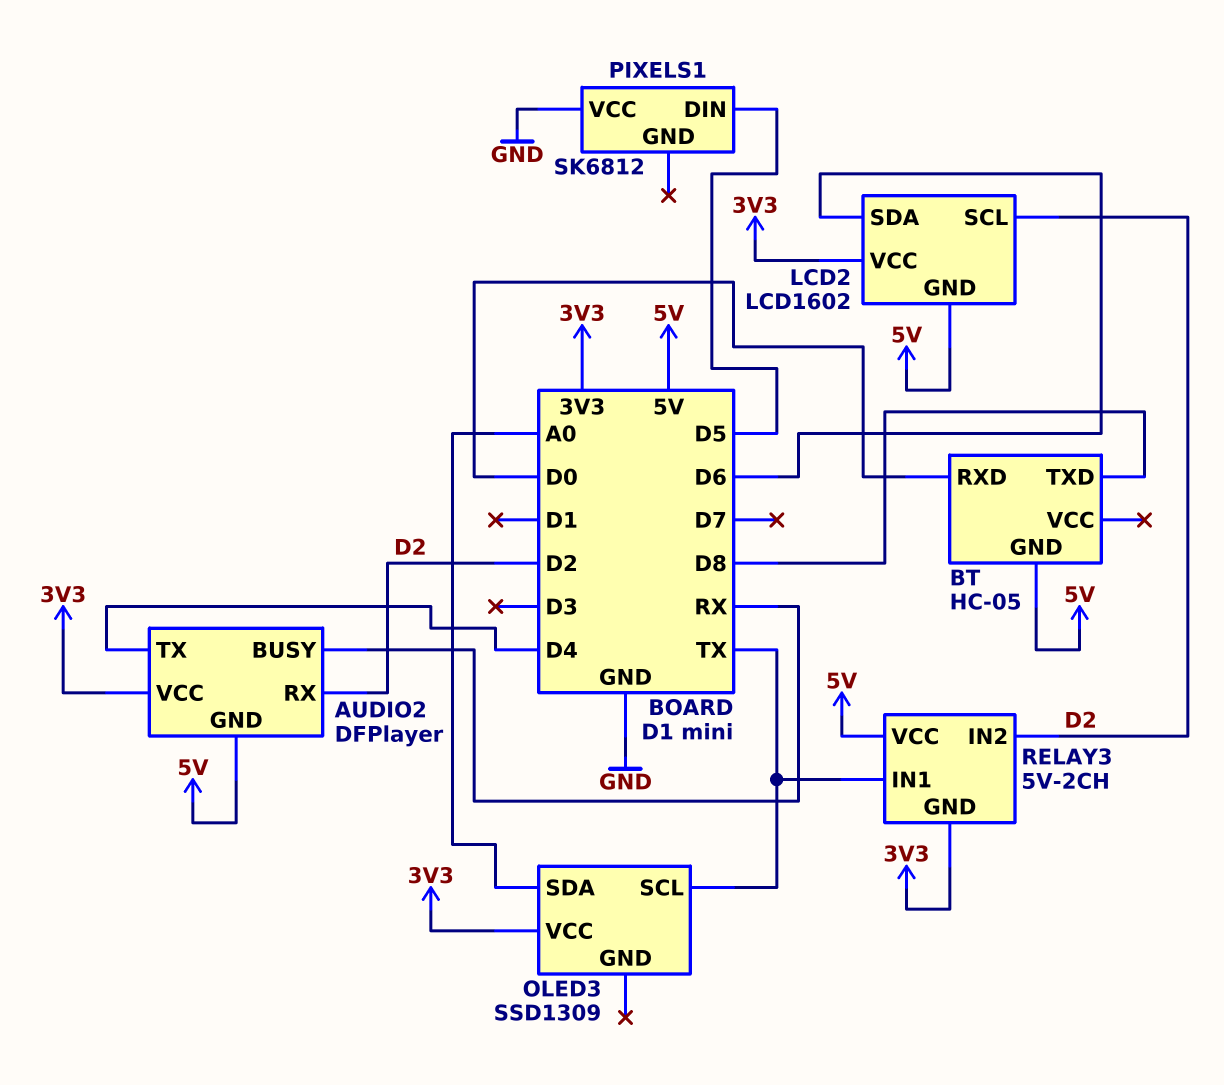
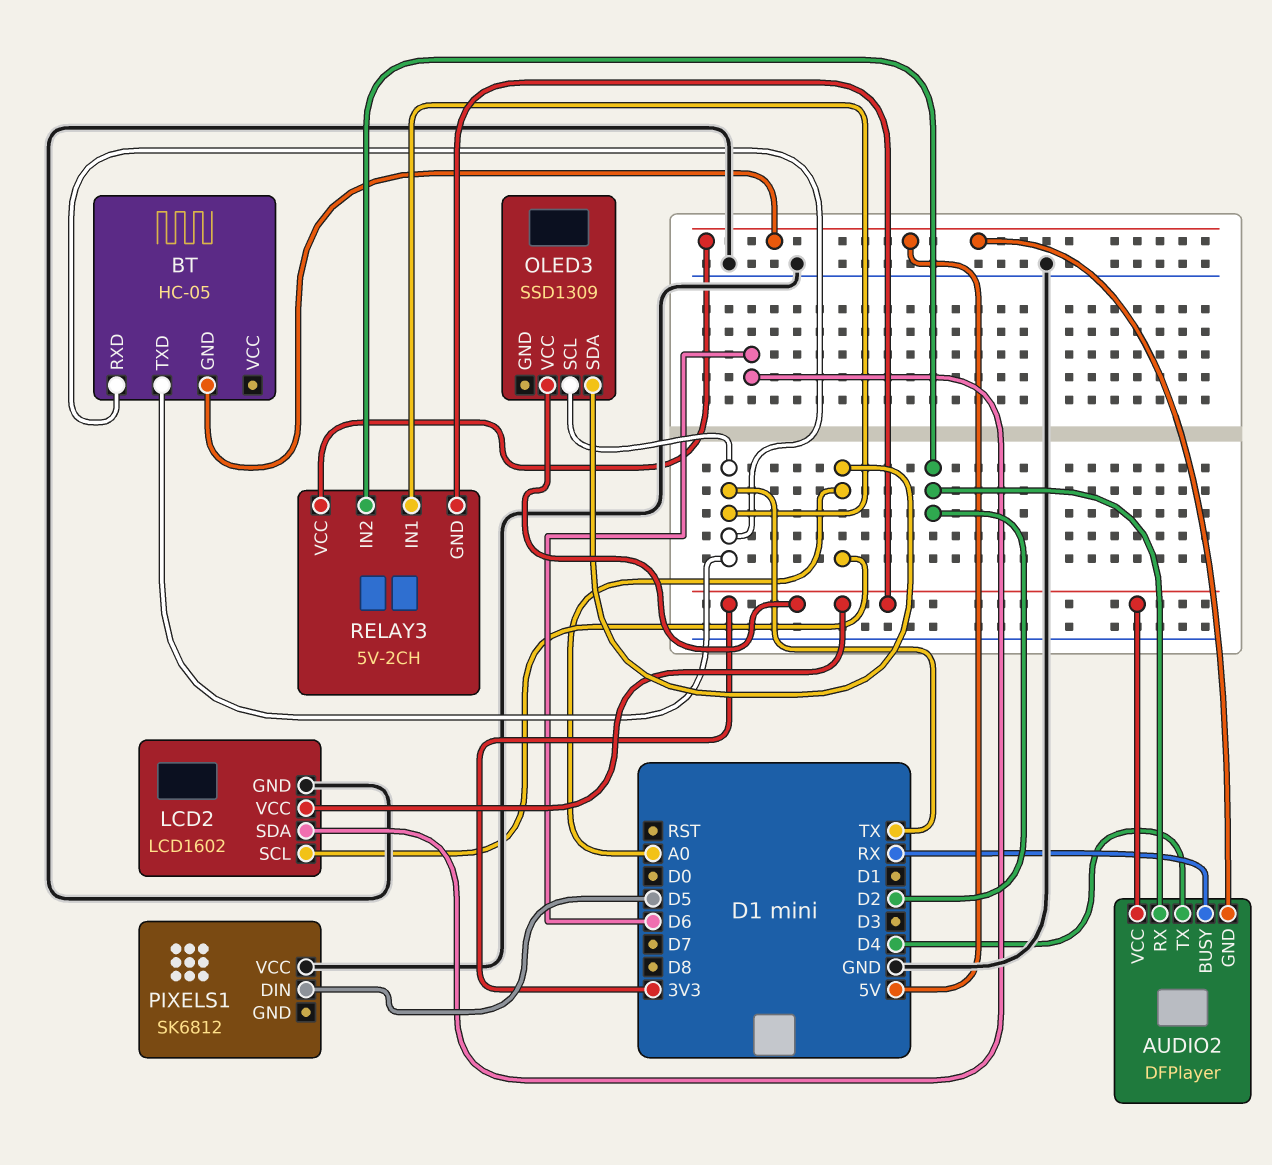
BT pin RXD: D0 -> TX
BT pin TXD: D8 -> TX
LCD2 pin GND: 5V -> GND
LCD2 pin SCL: D2 -> A0

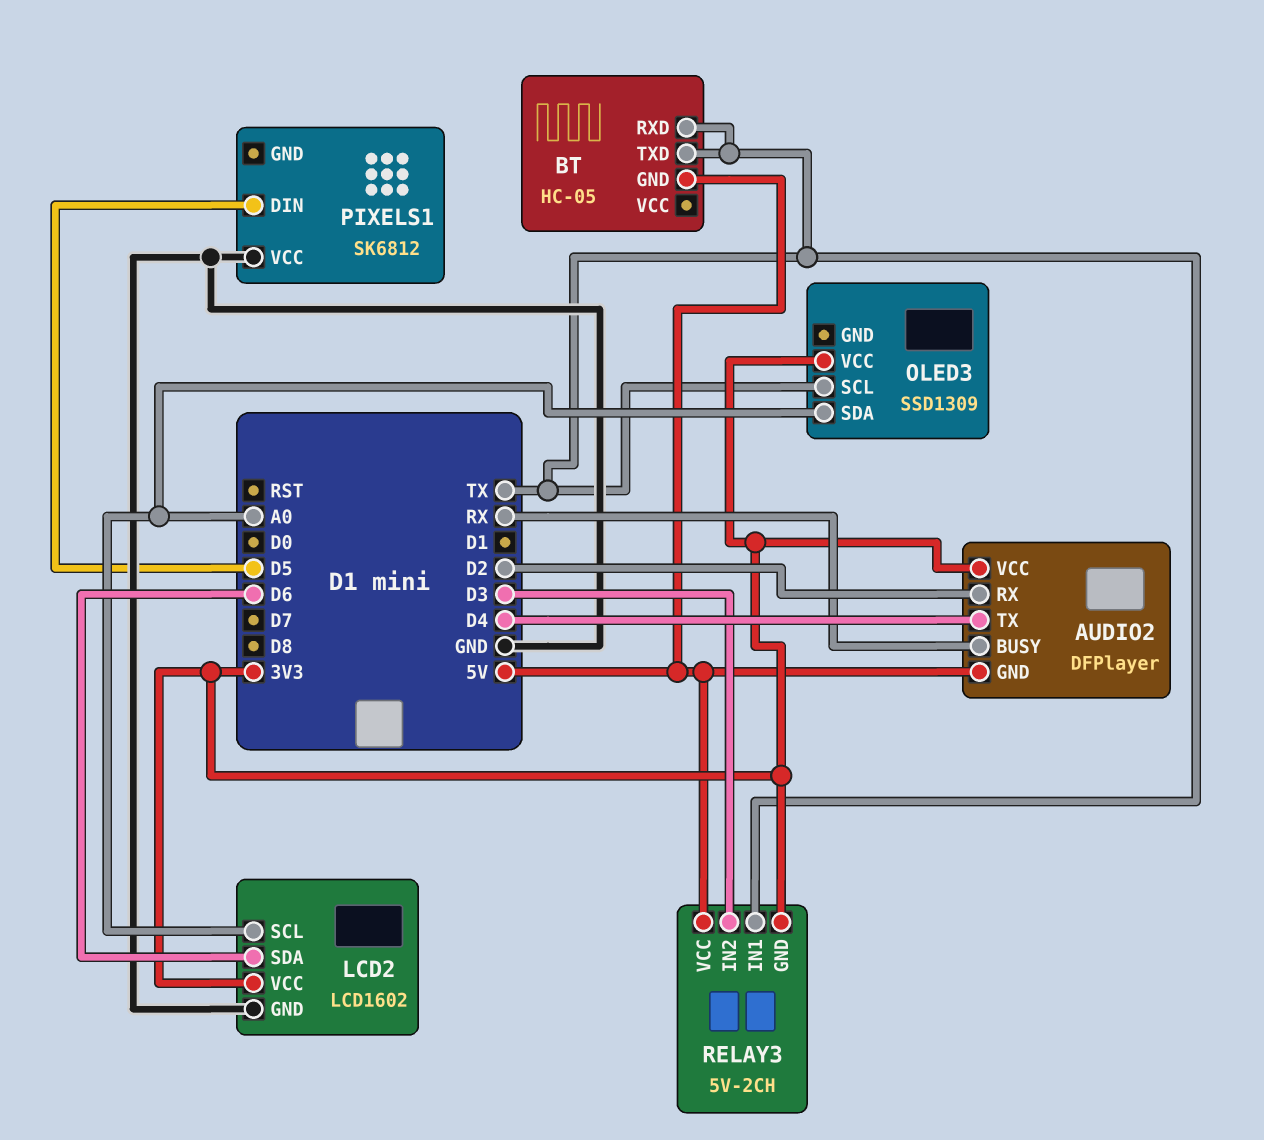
RELAY3 pin IN2: D2 -> D3

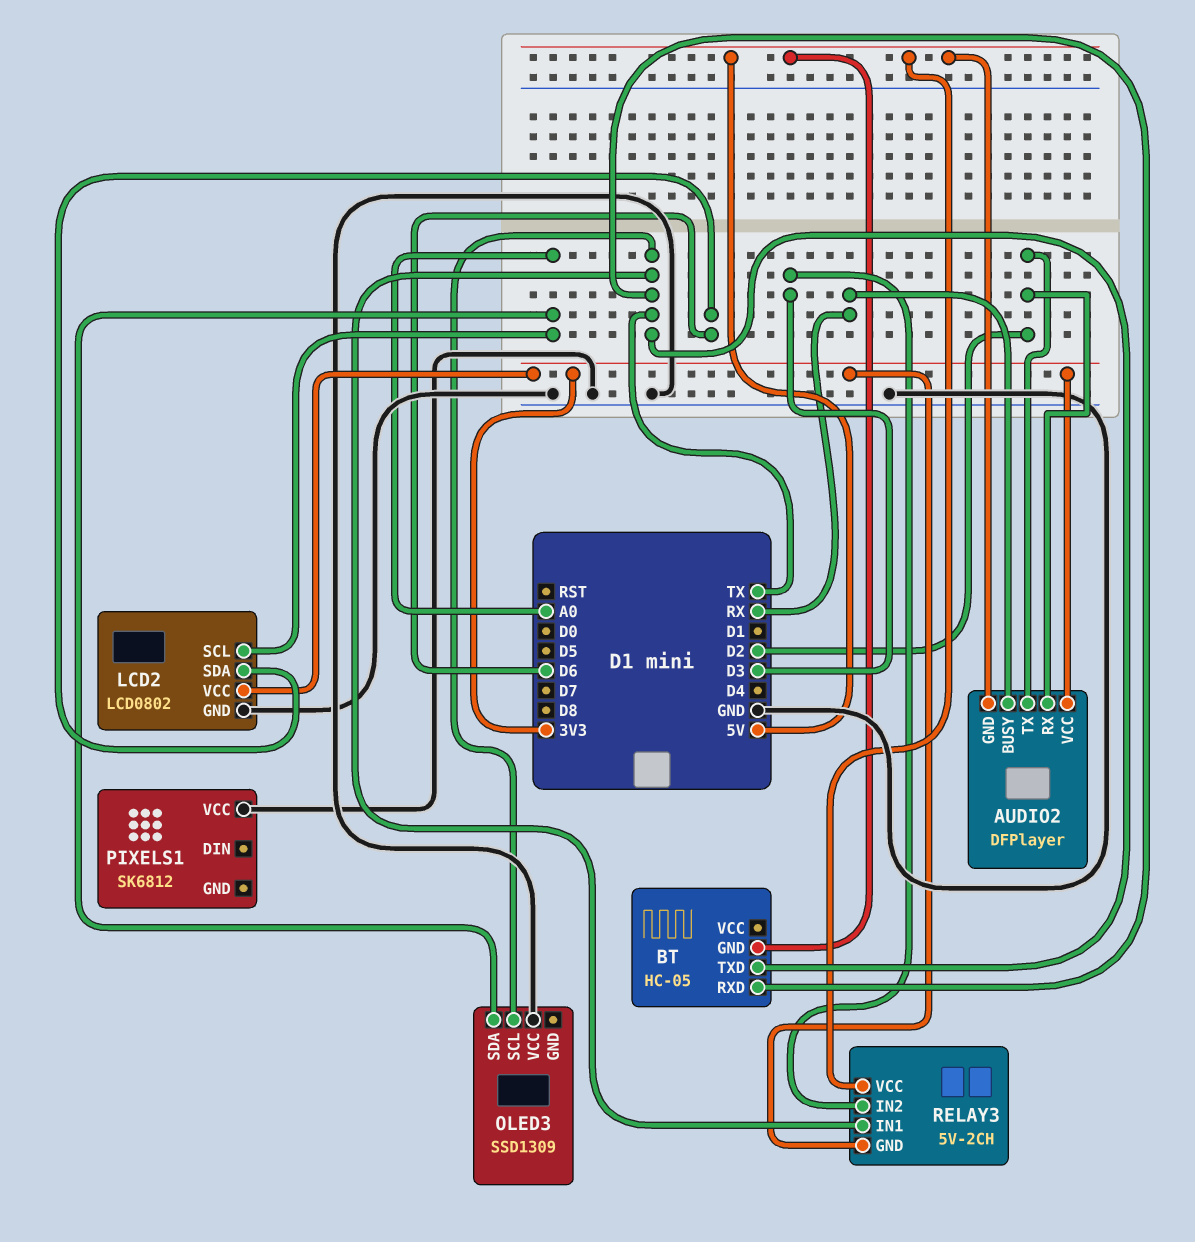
AUDIO2 pin TX: D4 -> D2
LCD2: LCD1602 -> LCD0802
OLED3 pin VCC: 3V3 -> GND
PIXELS1 pin DIN: D5 -> none

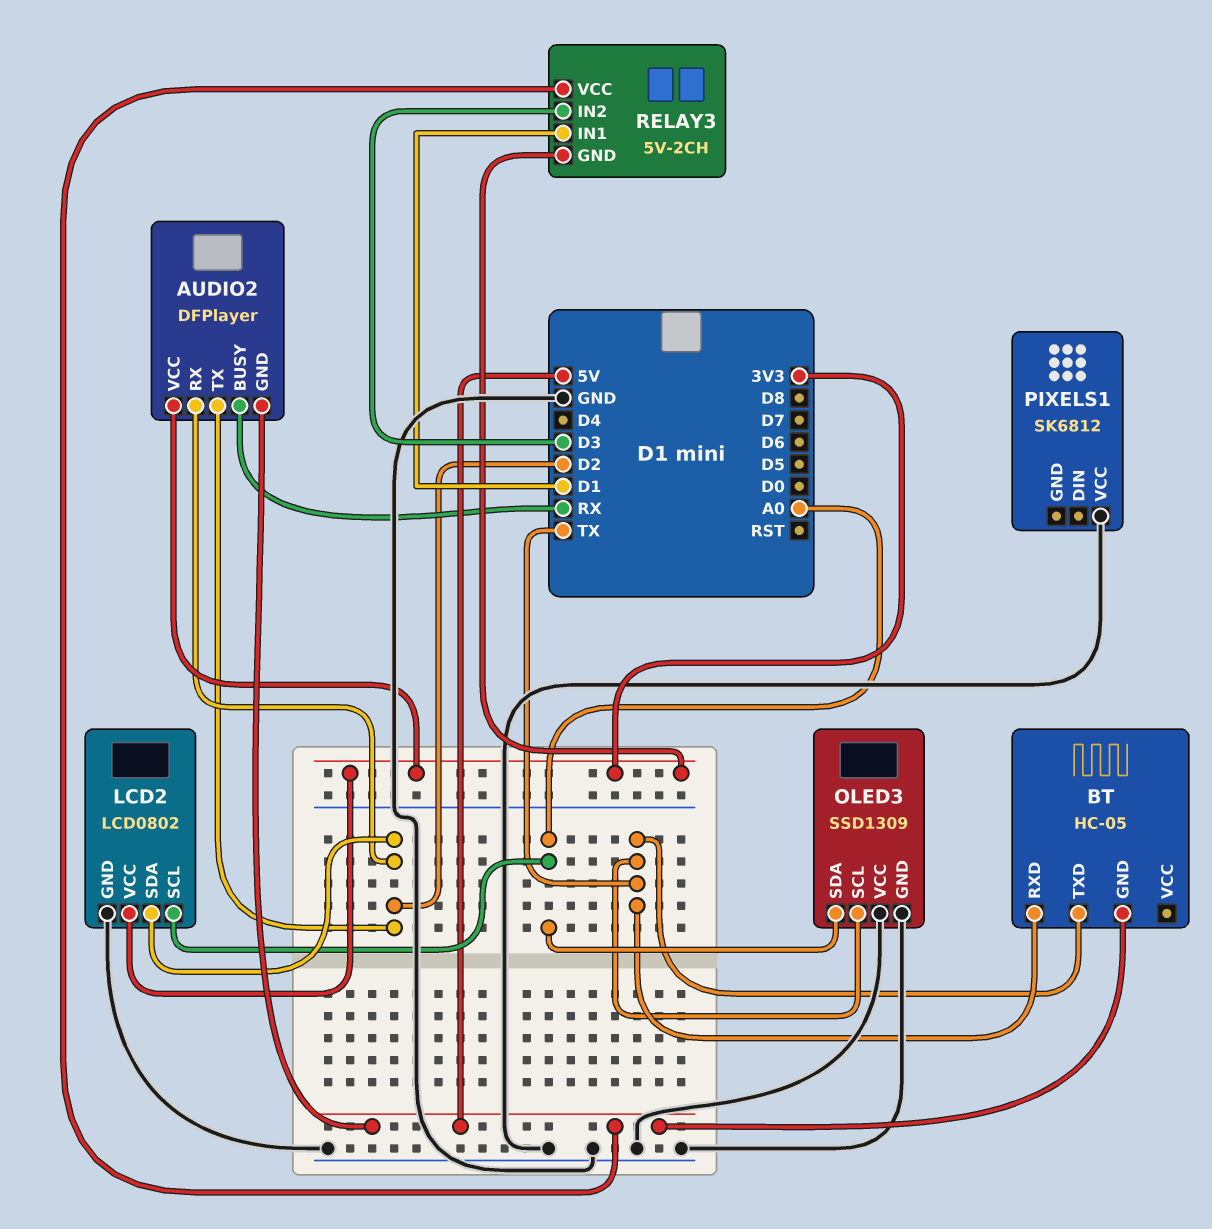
LCD2 pin SDA: D6 -> D2
OLED3 pin GND: none -> GND
RELAY3 pin IN1: TX -> D1

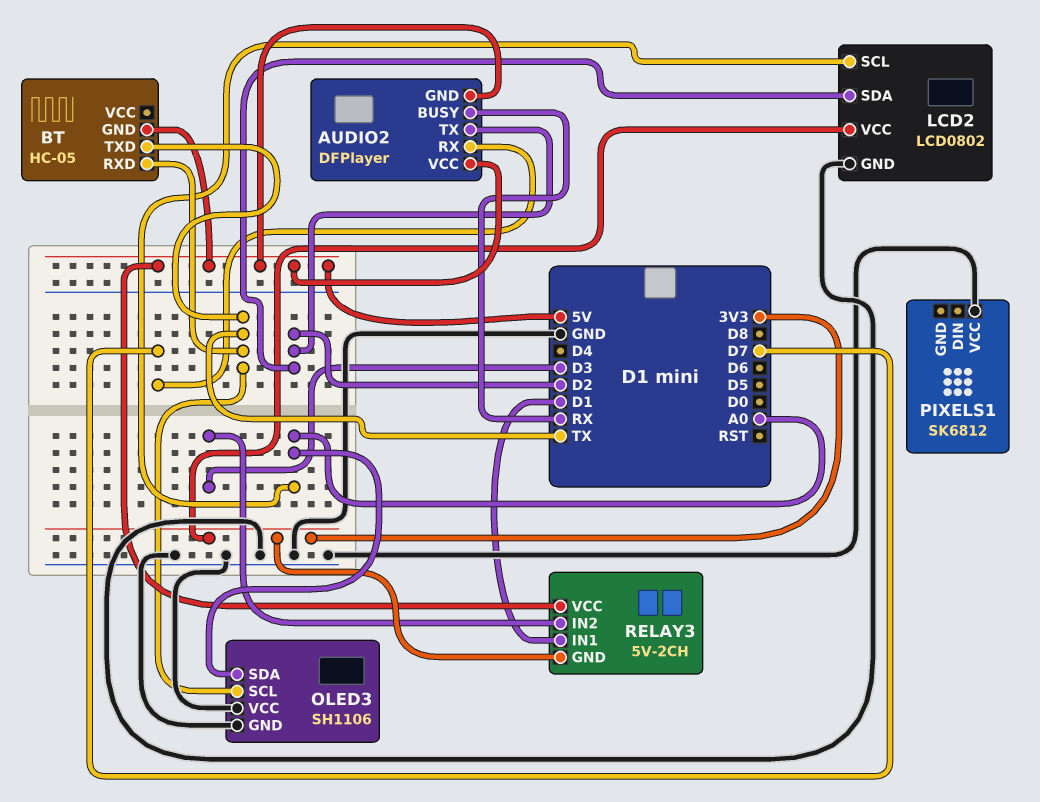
AUDIO2 pin RX: D2 -> D7
AUDIO2 pin VCC: 3V3 -> 5V
OLED3: SSD1309 -> SH1106

